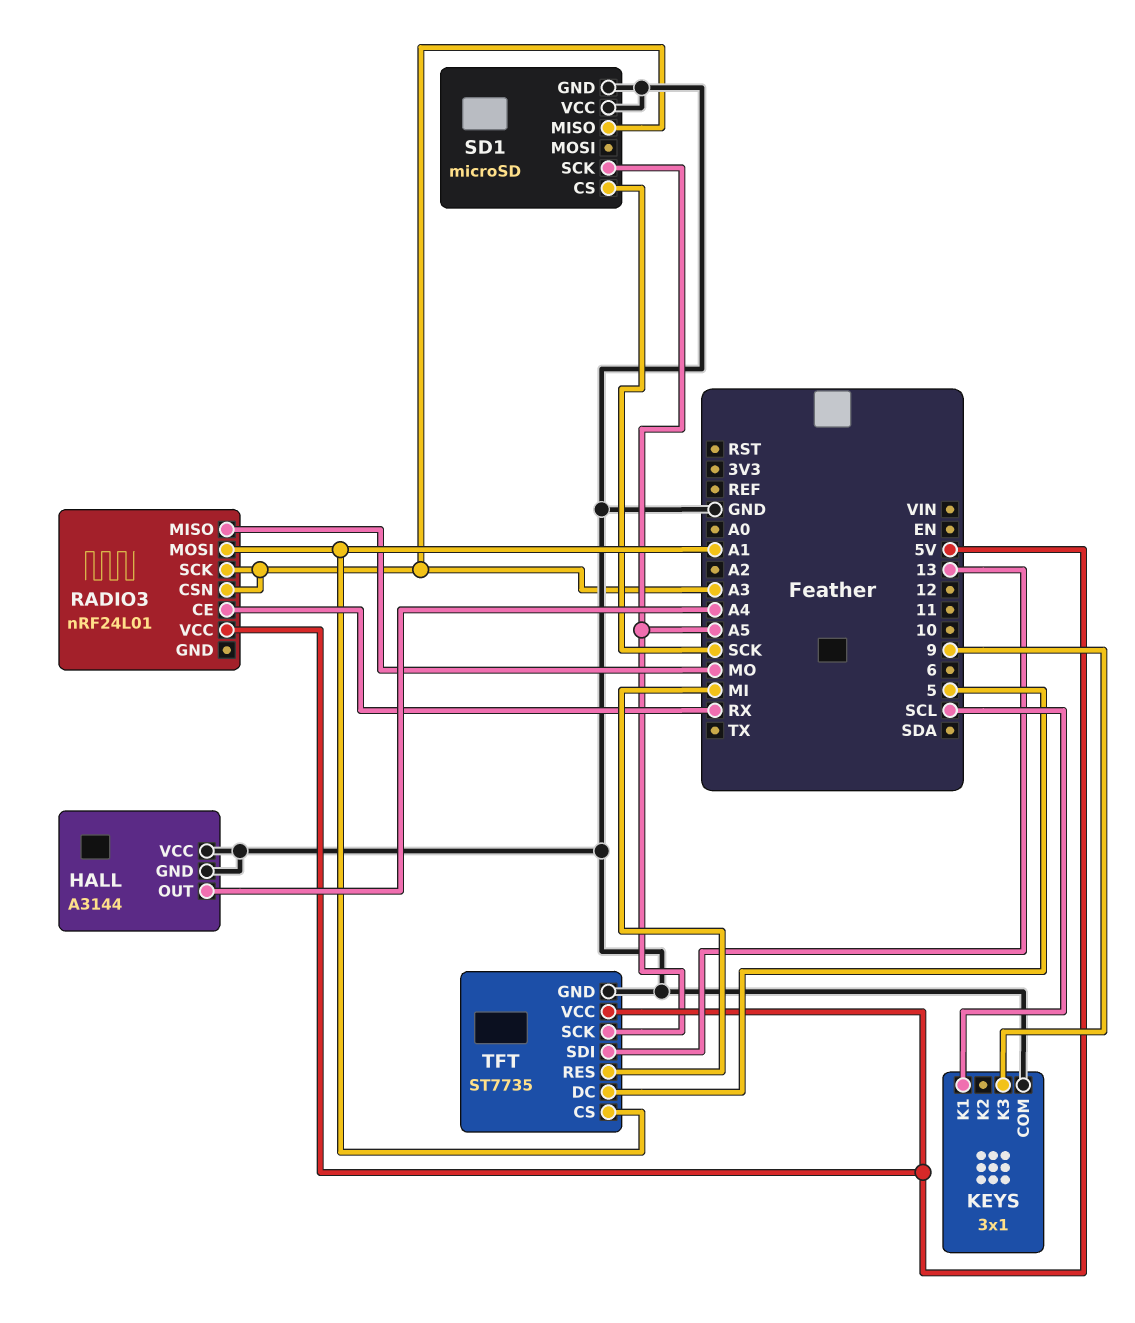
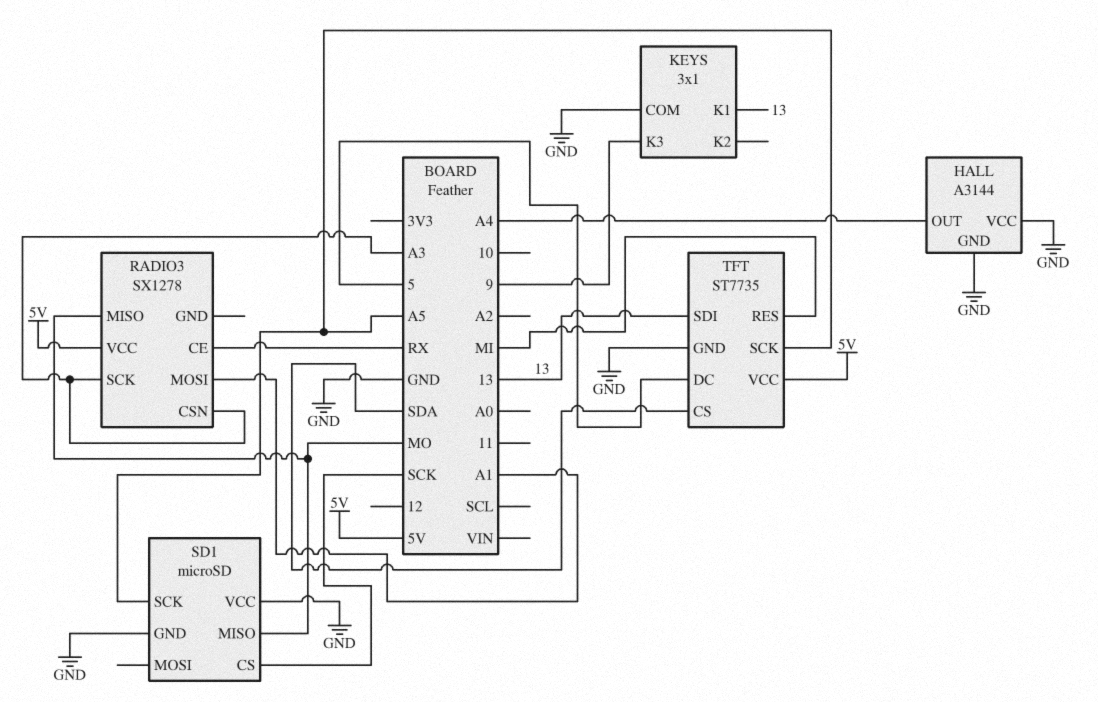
KEYS pin K1: SCL -> 13
RADIO3: nRF24L01 -> SX1278
SD1 pin MISO: A3 -> MO
TFT pin CS: A1 -> SDA

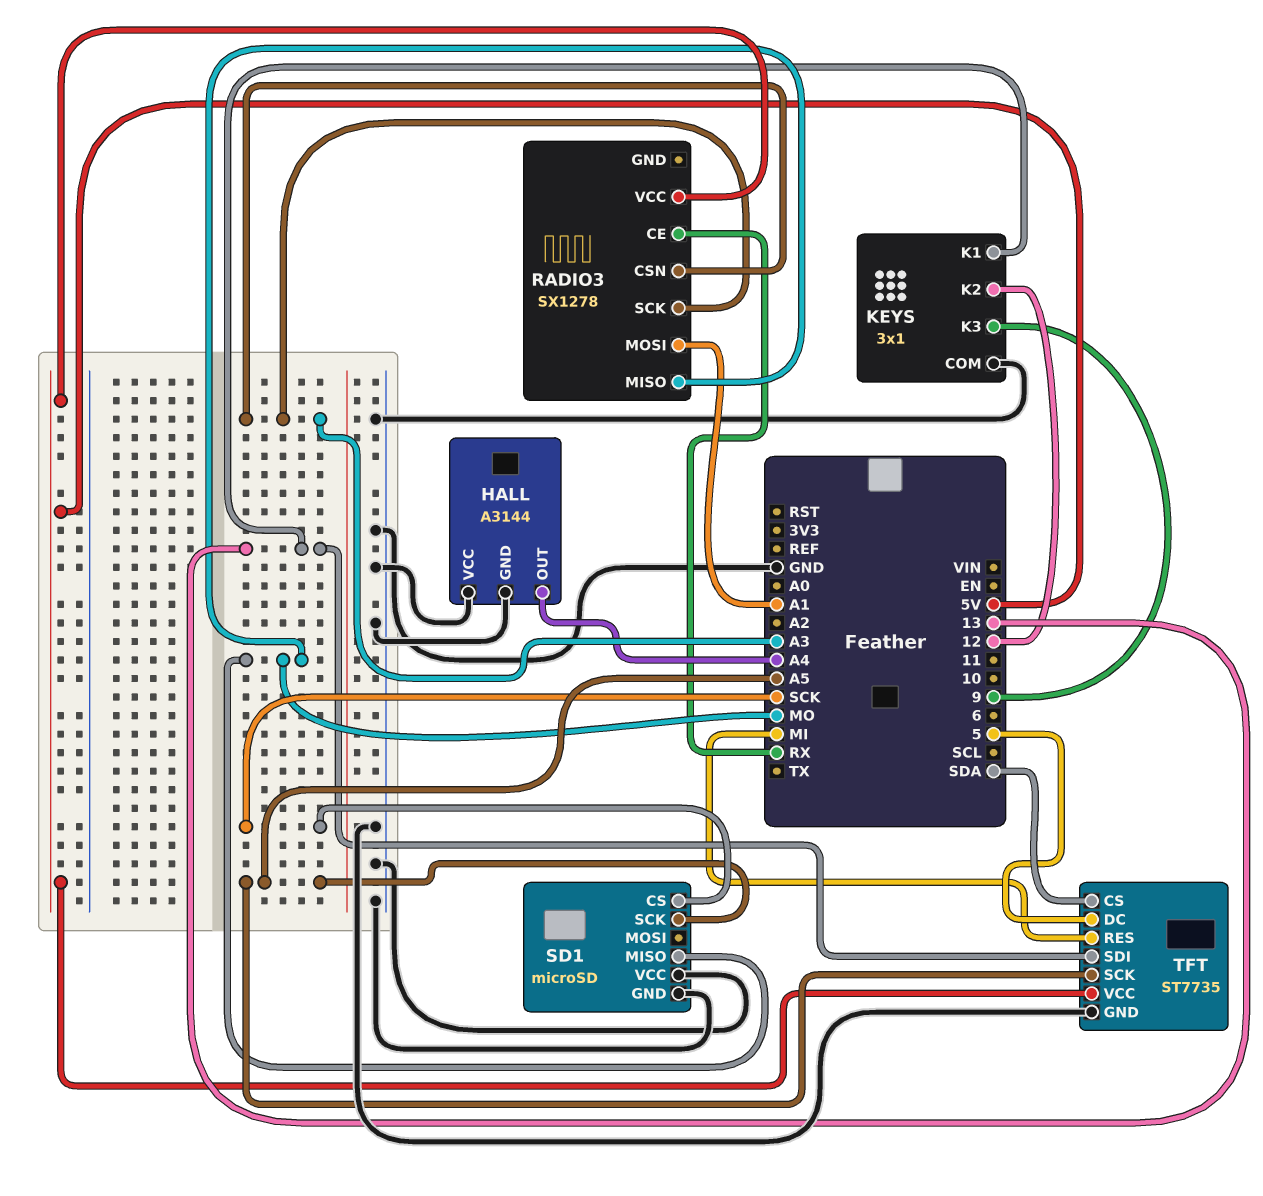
KEYS pin K2: none -> 12

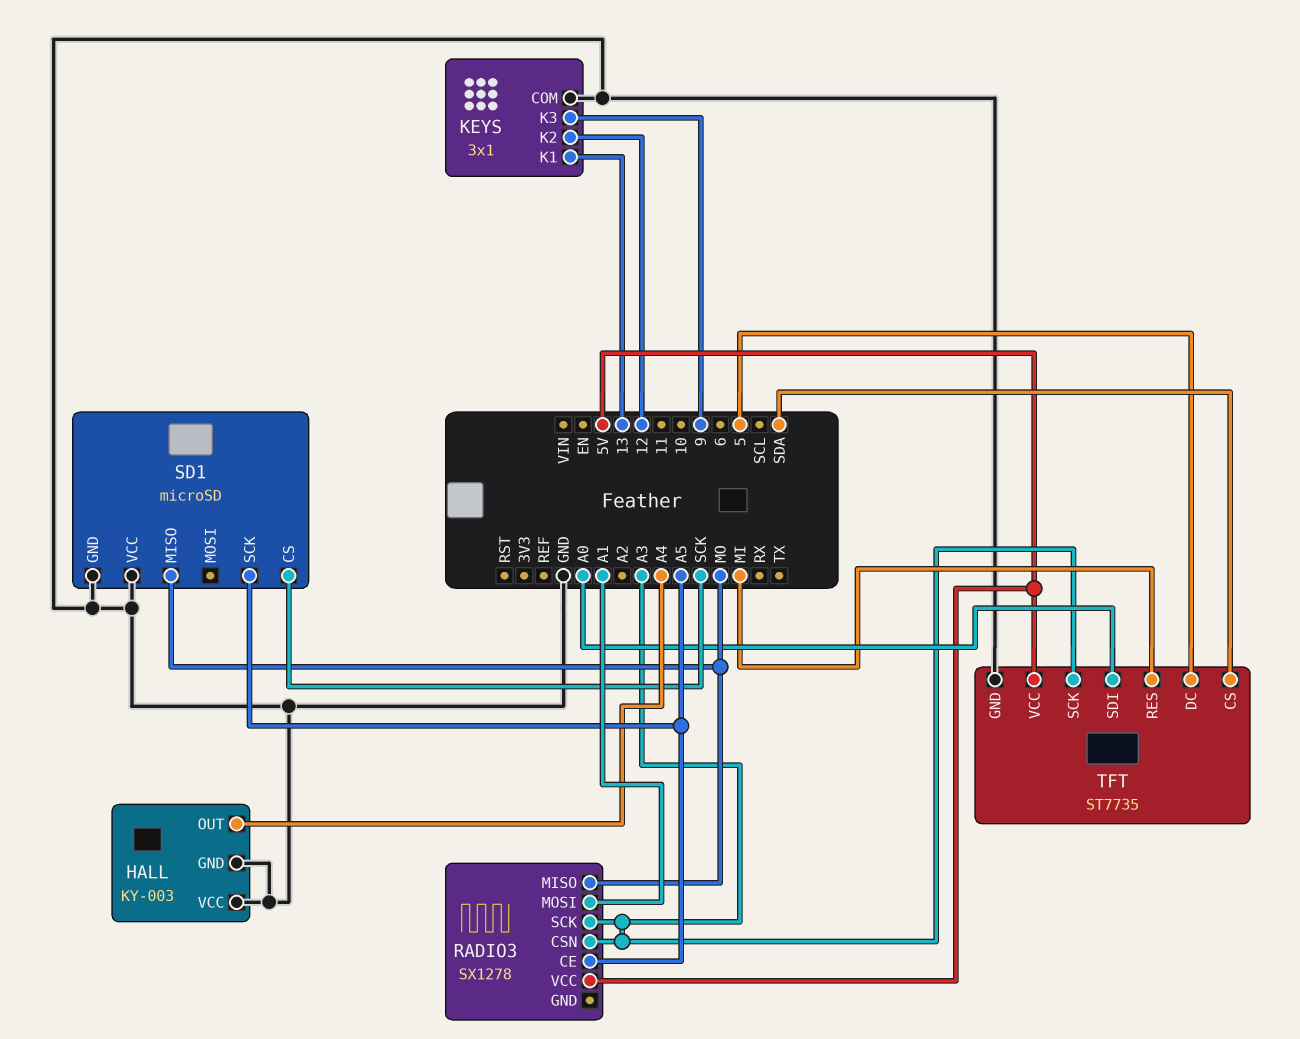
HALL: A3144 -> KY-003
RADIO3 pin CE: RX -> A5
TFT pin SCK: A5 -> A3
TFT pin SDI: 13 -> A0

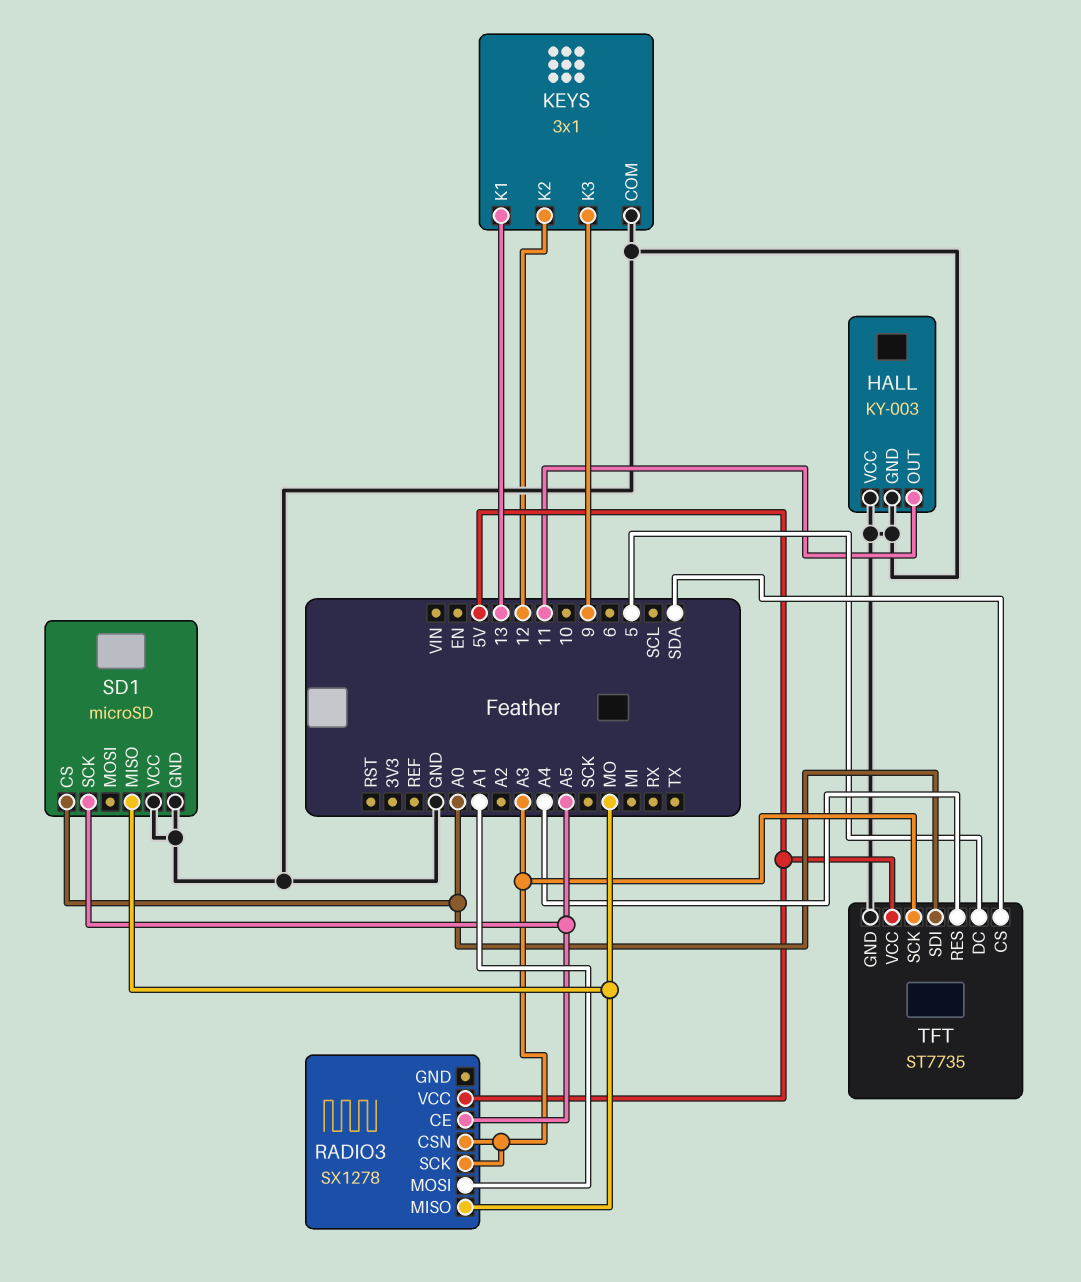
HALL pin OUT: A4 -> 11
SD1 pin CS: SCK -> A0
TFT pin RES: MI -> A4

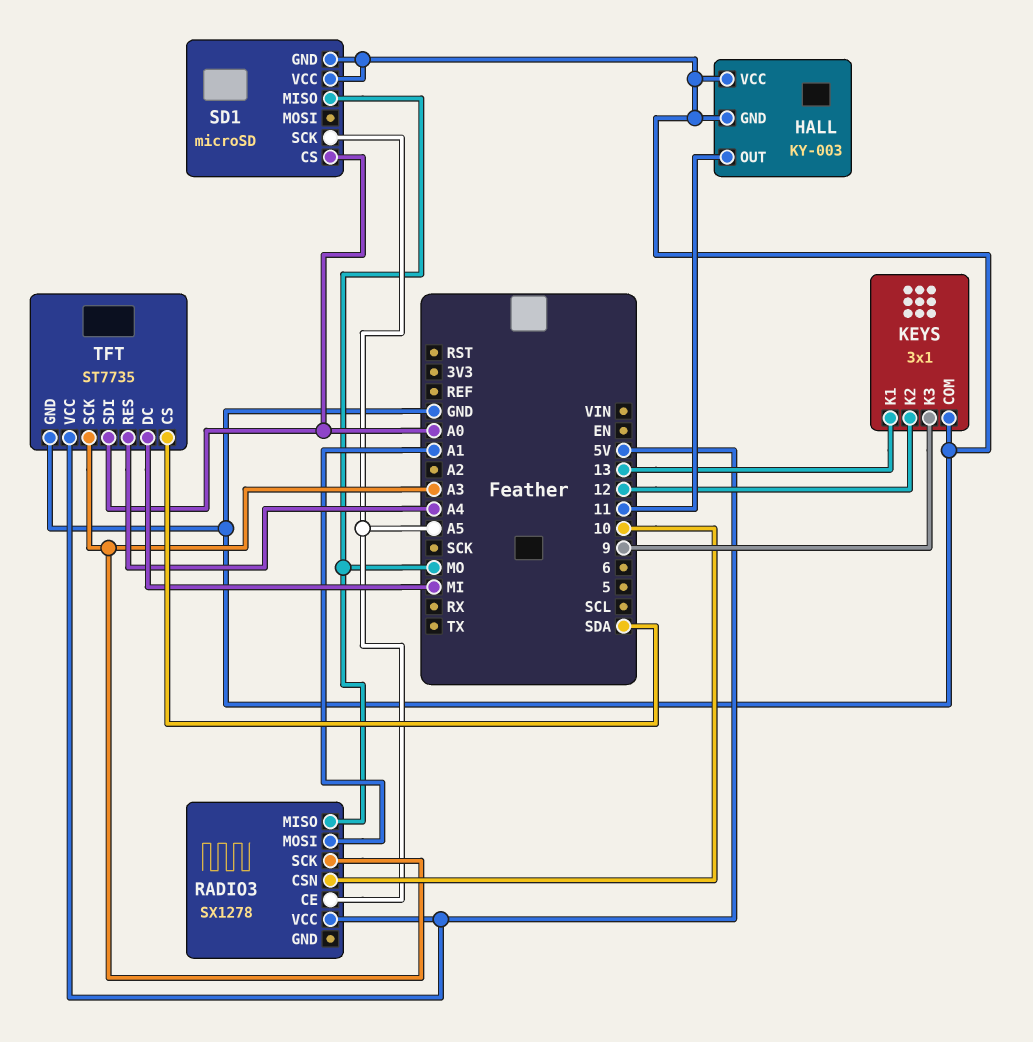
RADIO3 pin CSN: A3 -> 10
TFT pin DC: 5 -> MI

